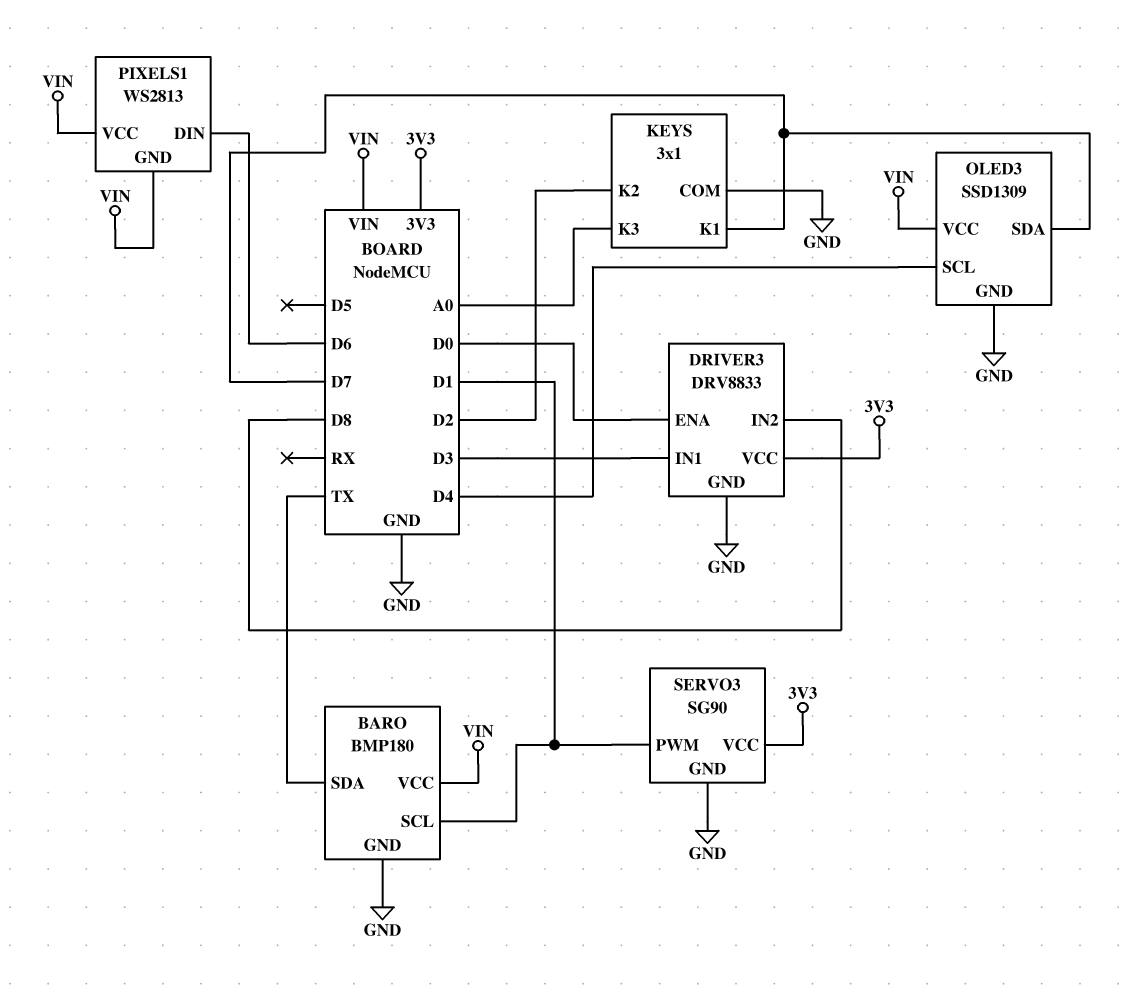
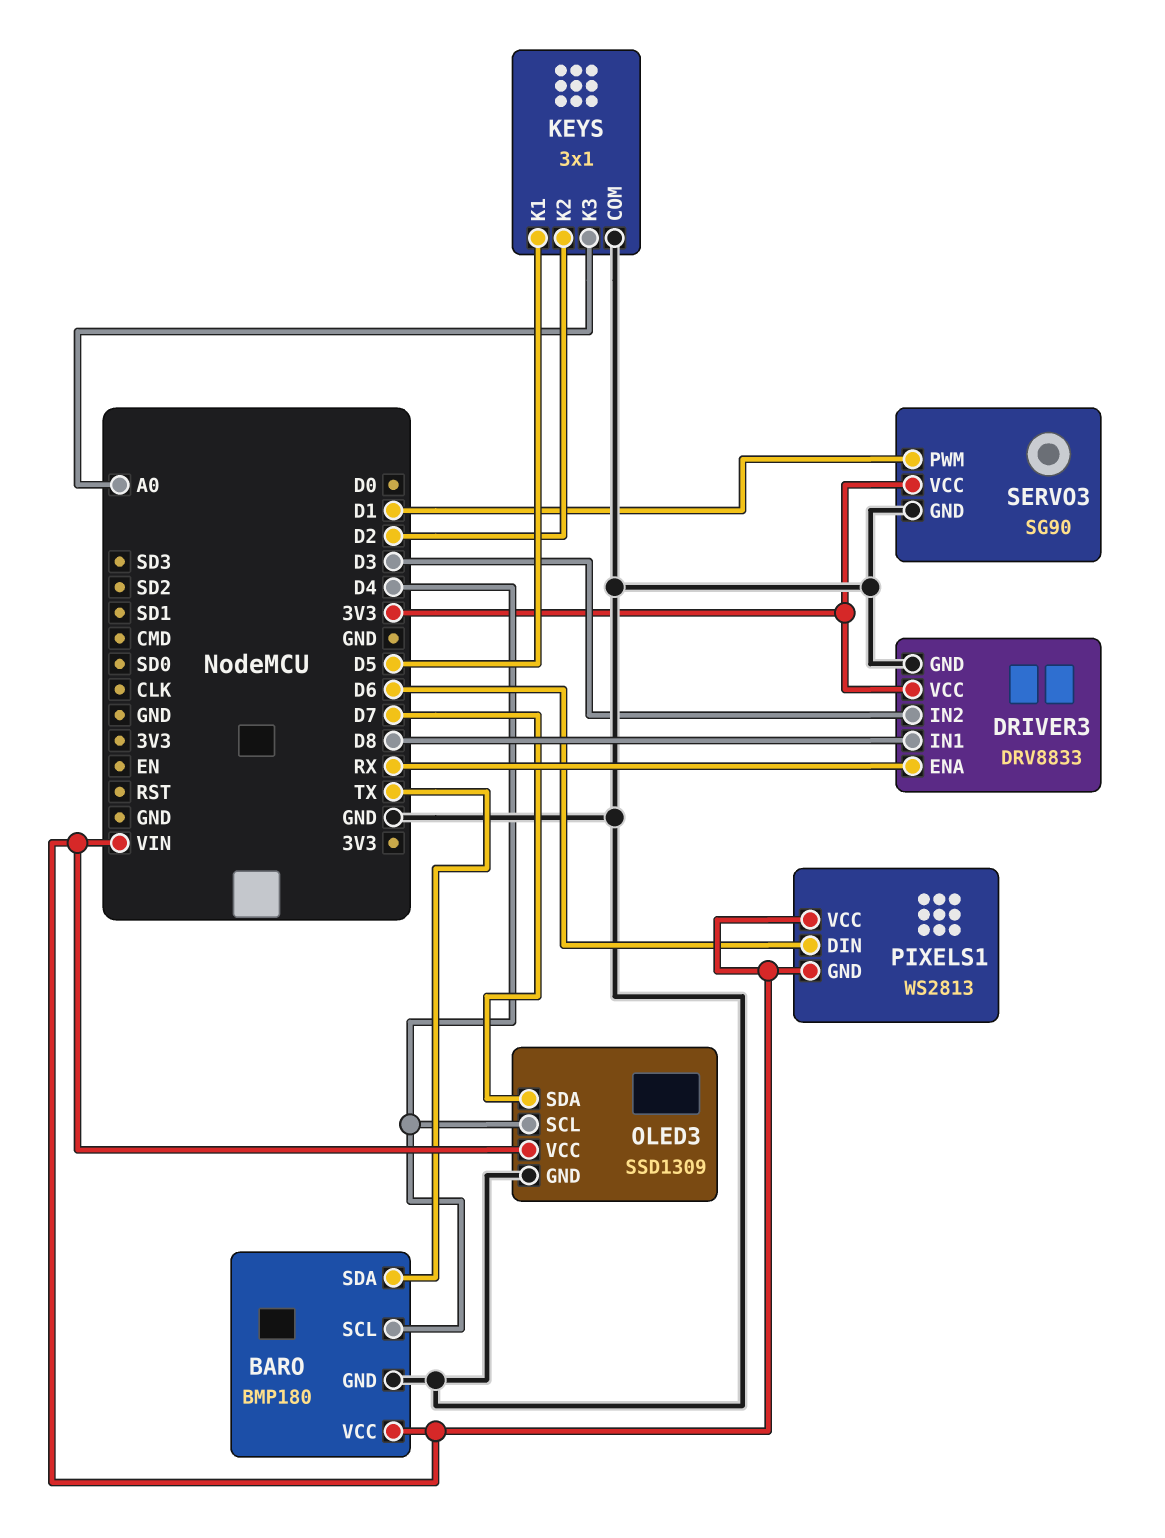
BARO pin SCL: D1 -> D4
DRIVER3 pin ENA: D0 -> RX
DRIVER3 pin IN1: D3 -> D8
DRIVER3 pin IN2: D8 -> D3
KEYS pin K1: D7 -> D5

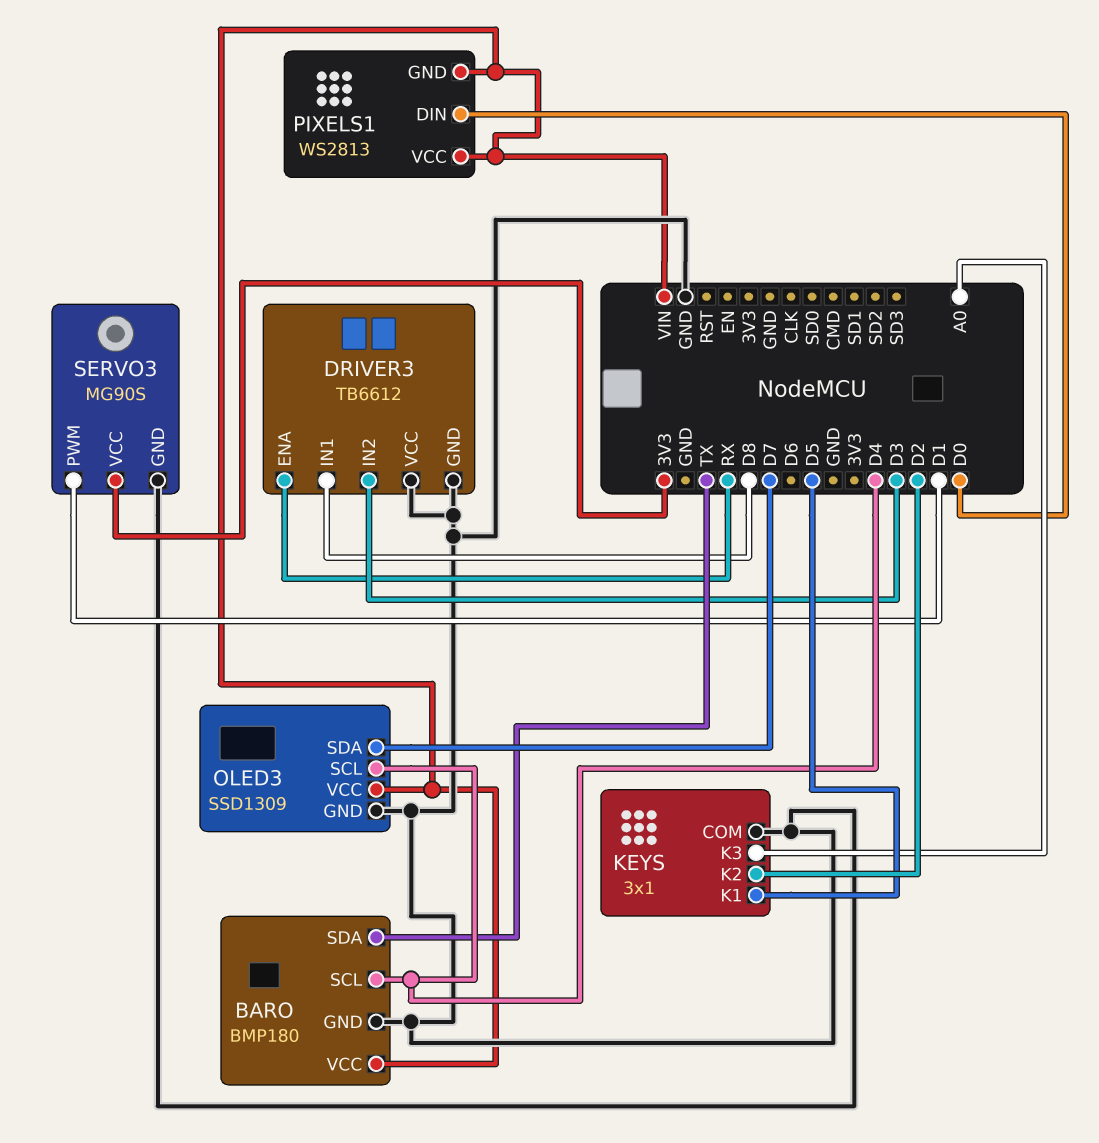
DRIVER3: DRV8833 -> TB6612
DRIVER3 pin VCC: 3V3 -> GND
PIXELS1 pin DIN: D6 -> D0
SERVO3: SG90 -> MG90S

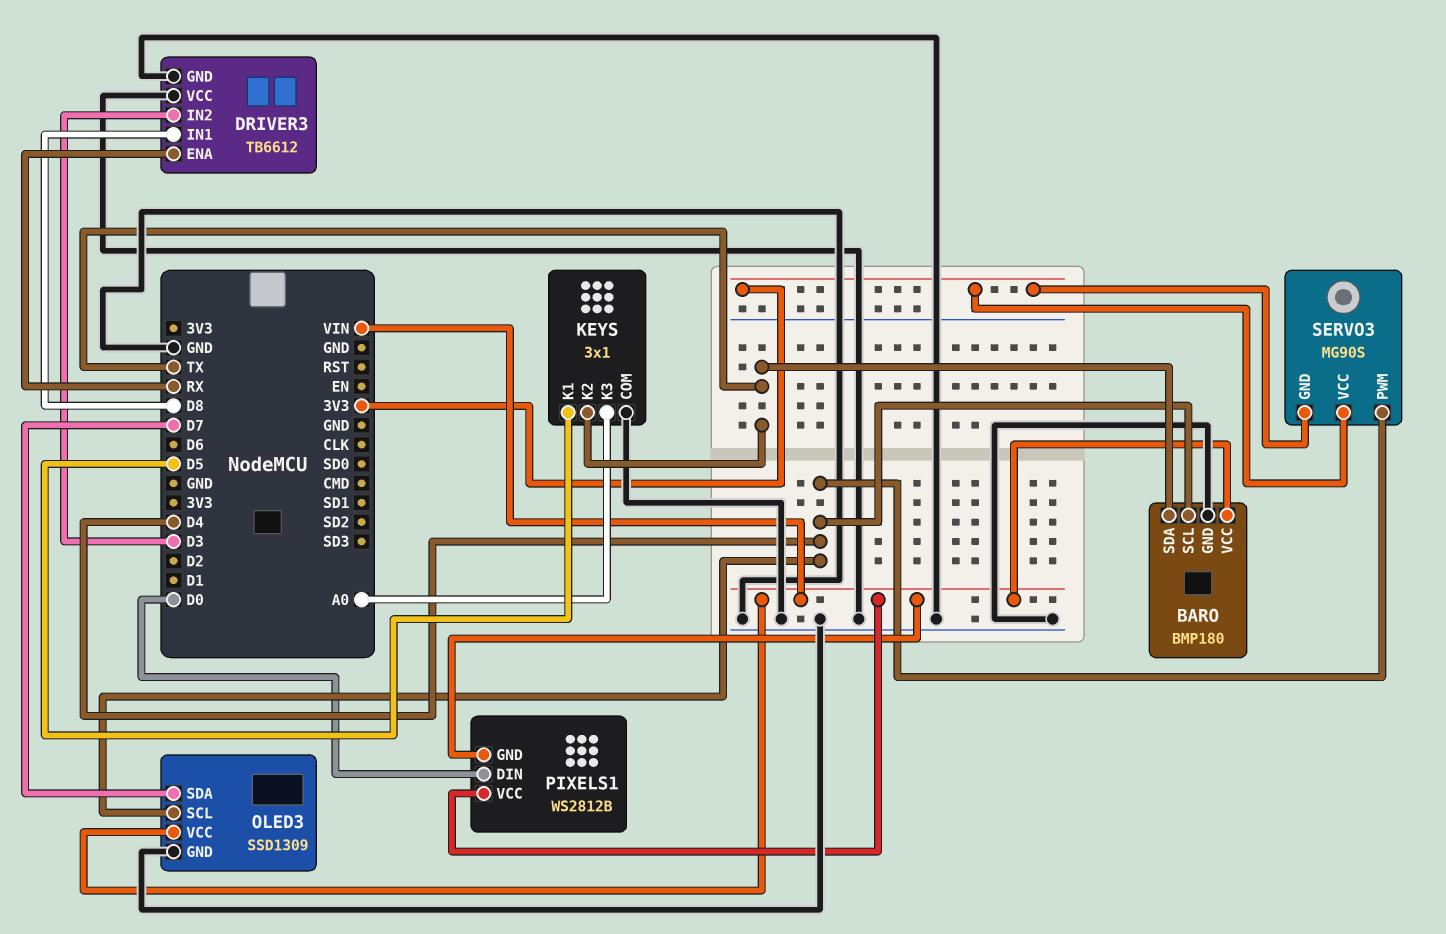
KEYS pin K2: D2 -> TX
PIXELS1: WS2813 -> WS2812B
SERVO3 pin GND: GND -> 3V3
SERVO3 pin PWM: D1 -> D4

